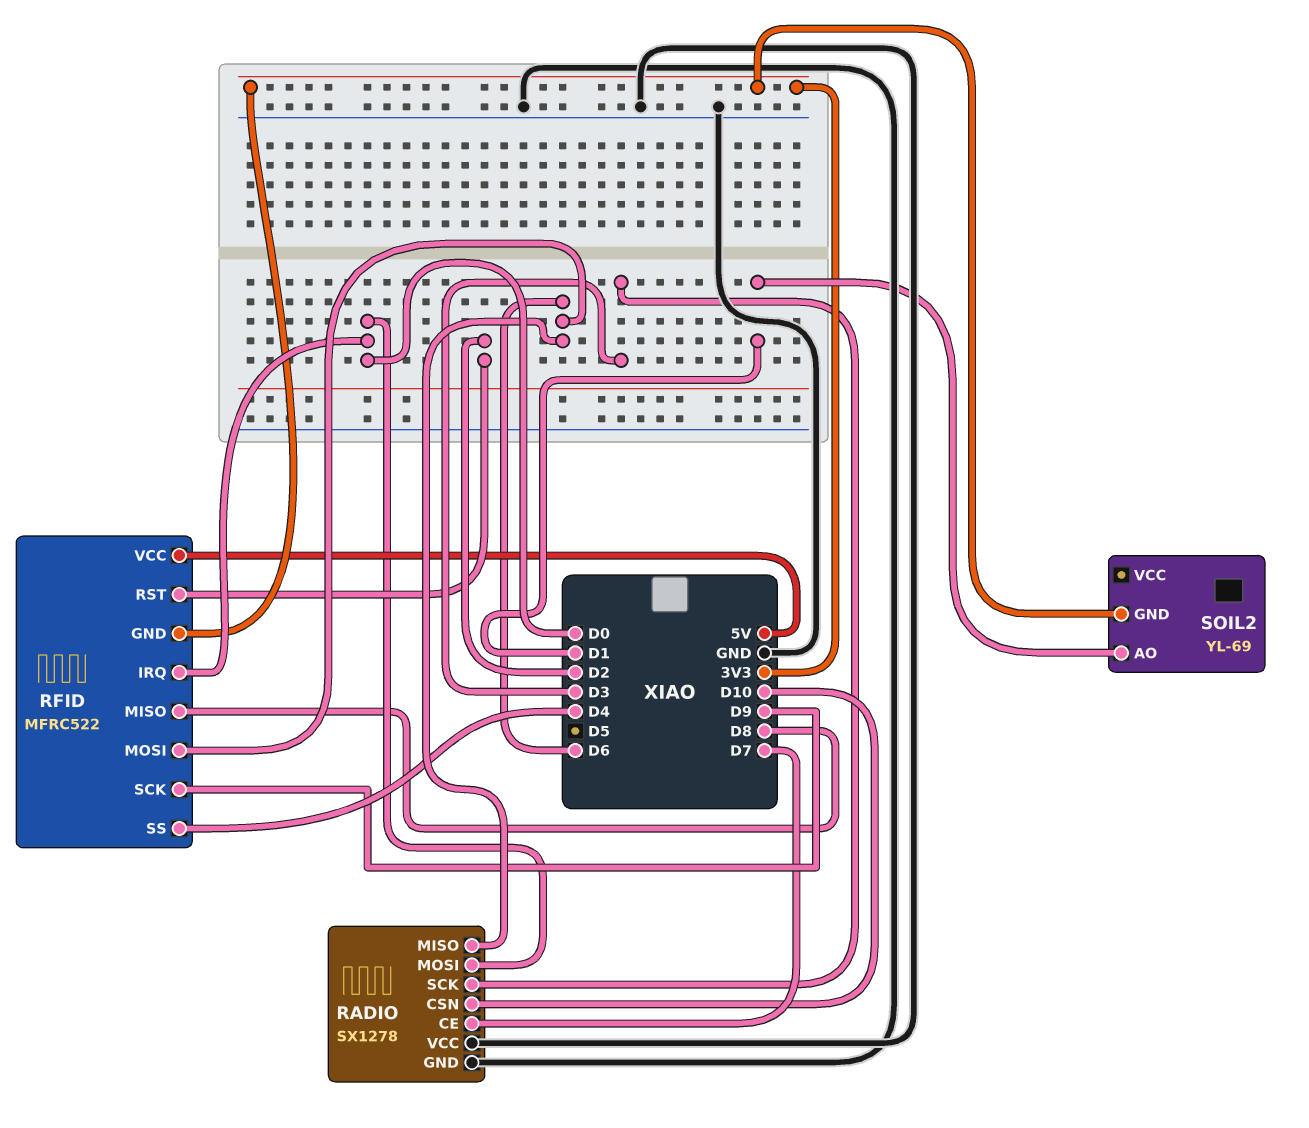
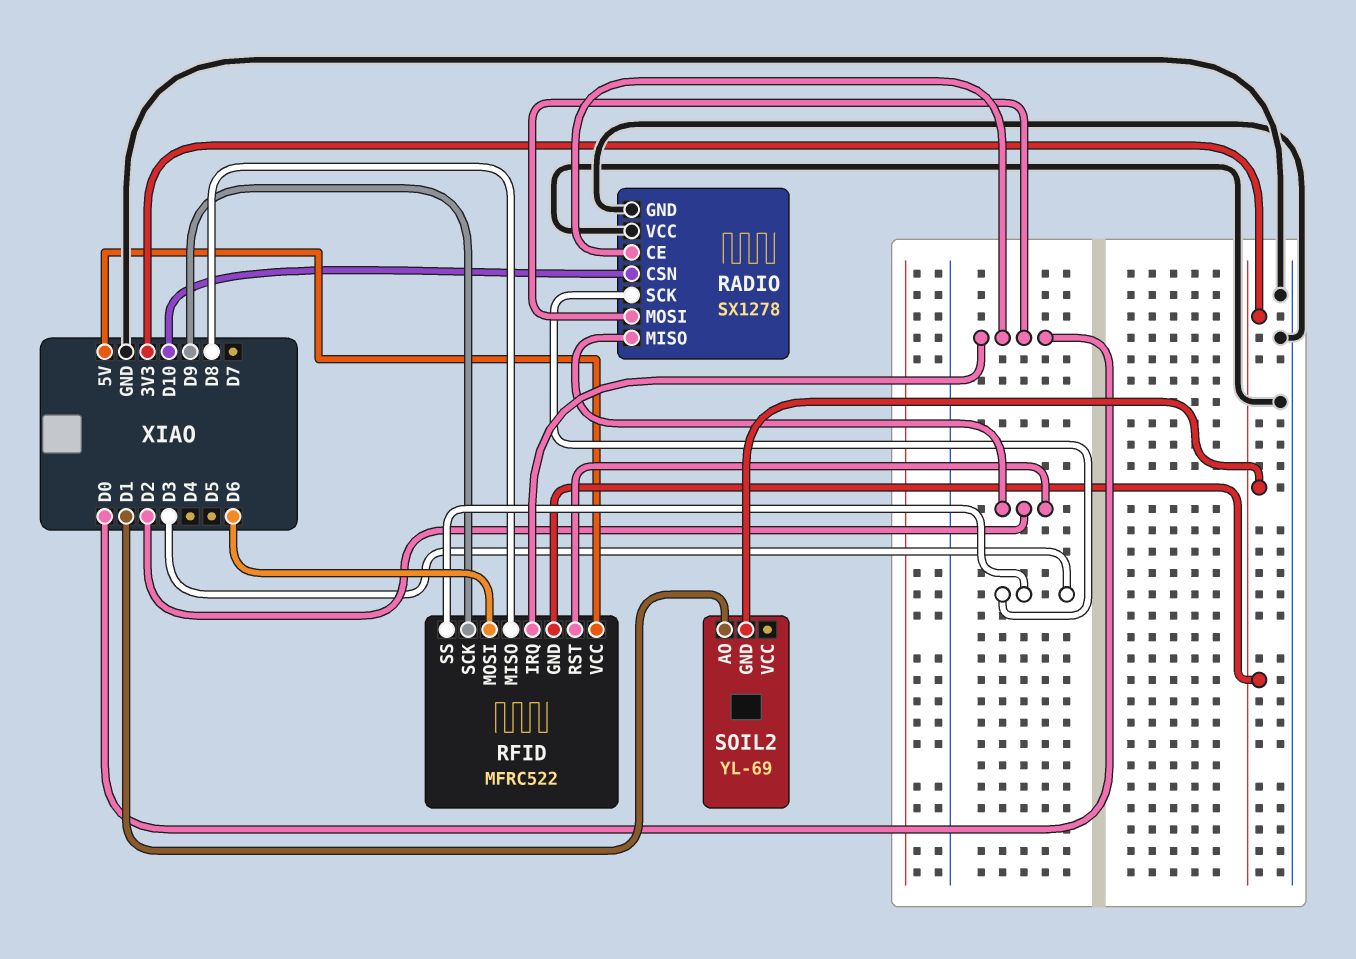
RADIO pin CE: D7 -> D0
RADIO pin MISO: D6 -> D2
RFID pin SS: D4 -> D3

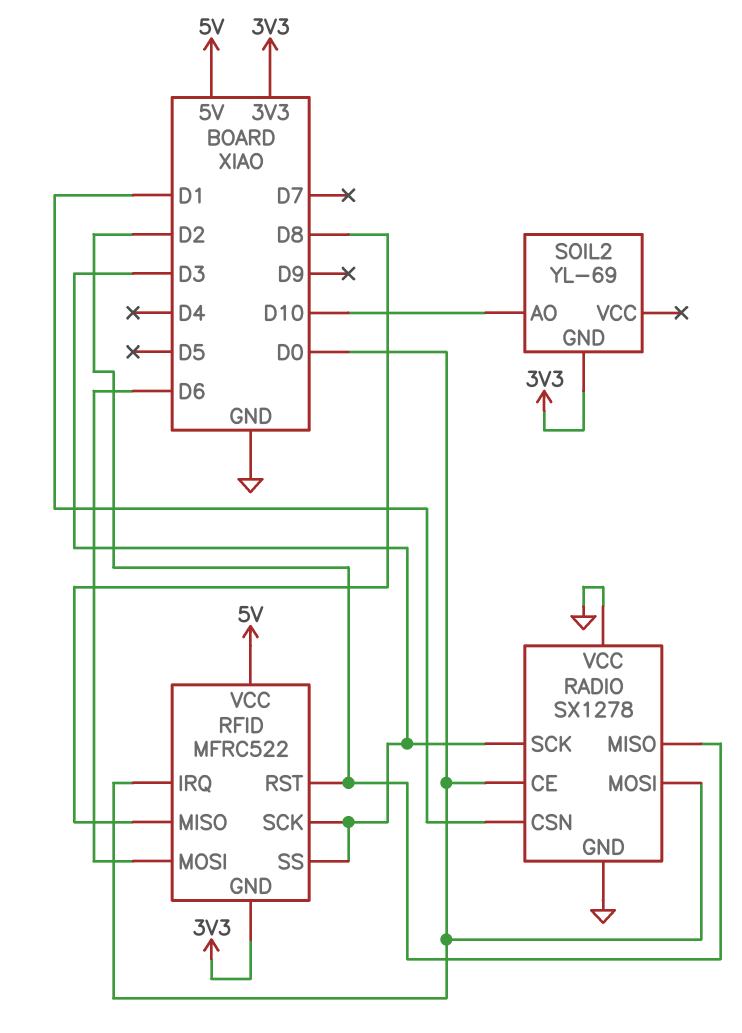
RADIO pin CSN: D10 -> D1
RFID pin SCK: D9 -> D3
SOIL2 pin AO: D1 -> D10

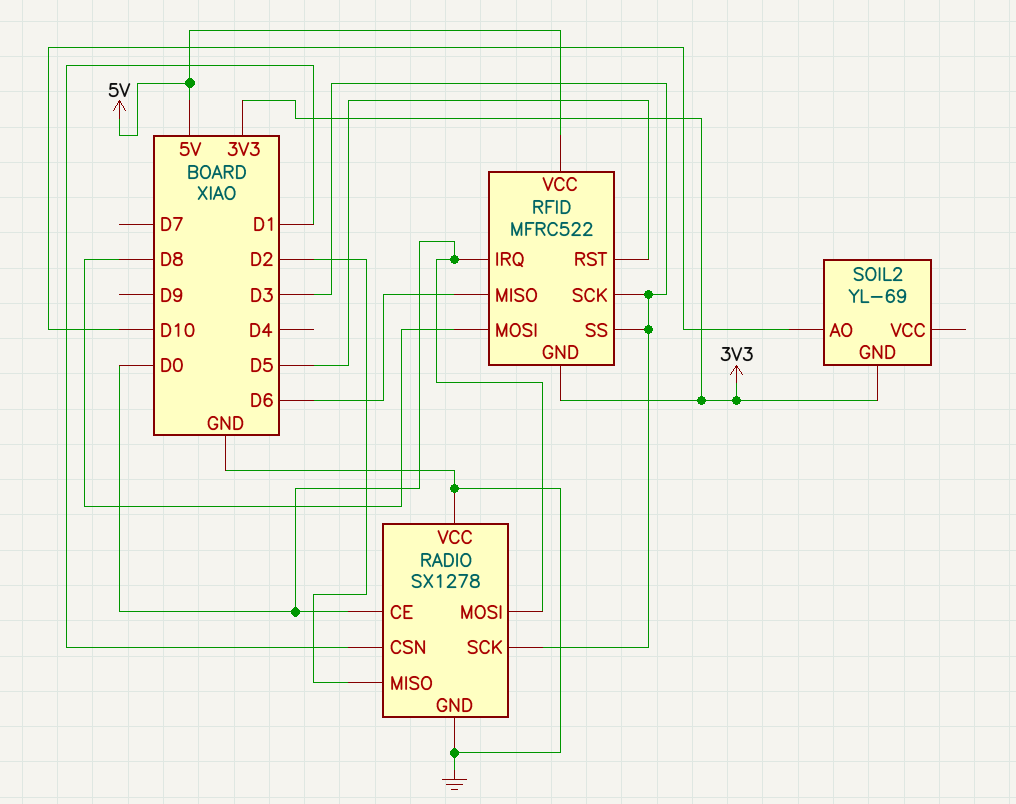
RFID pin MISO: D8 -> D6
RFID pin MOSI: D6 -> D8
RFID pin RST: D2 -> D5

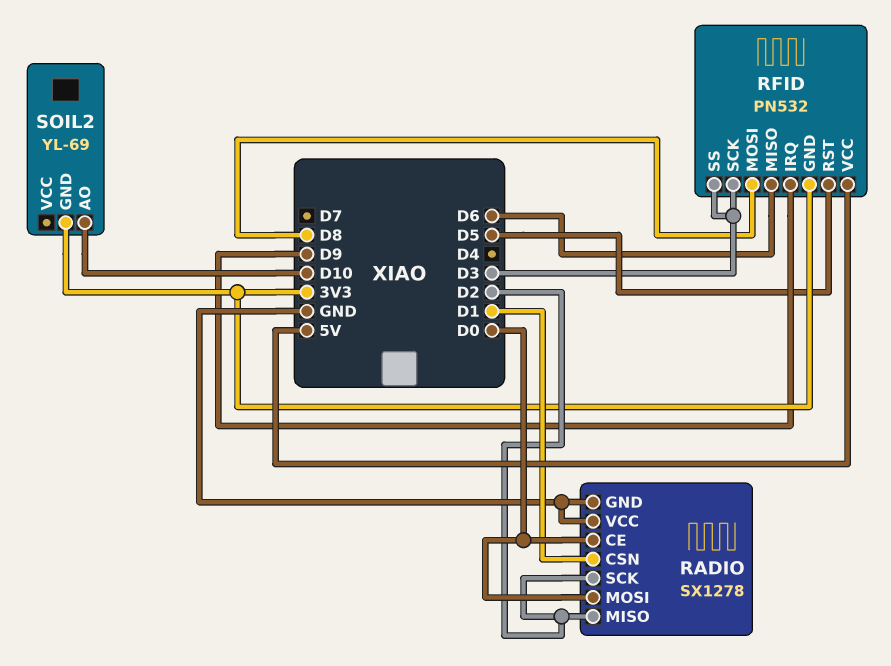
RADIO pin SCK: D3 -> D2
RFID: MFRC522 -> PN532
RFID pin IRQ: D0 -> D9

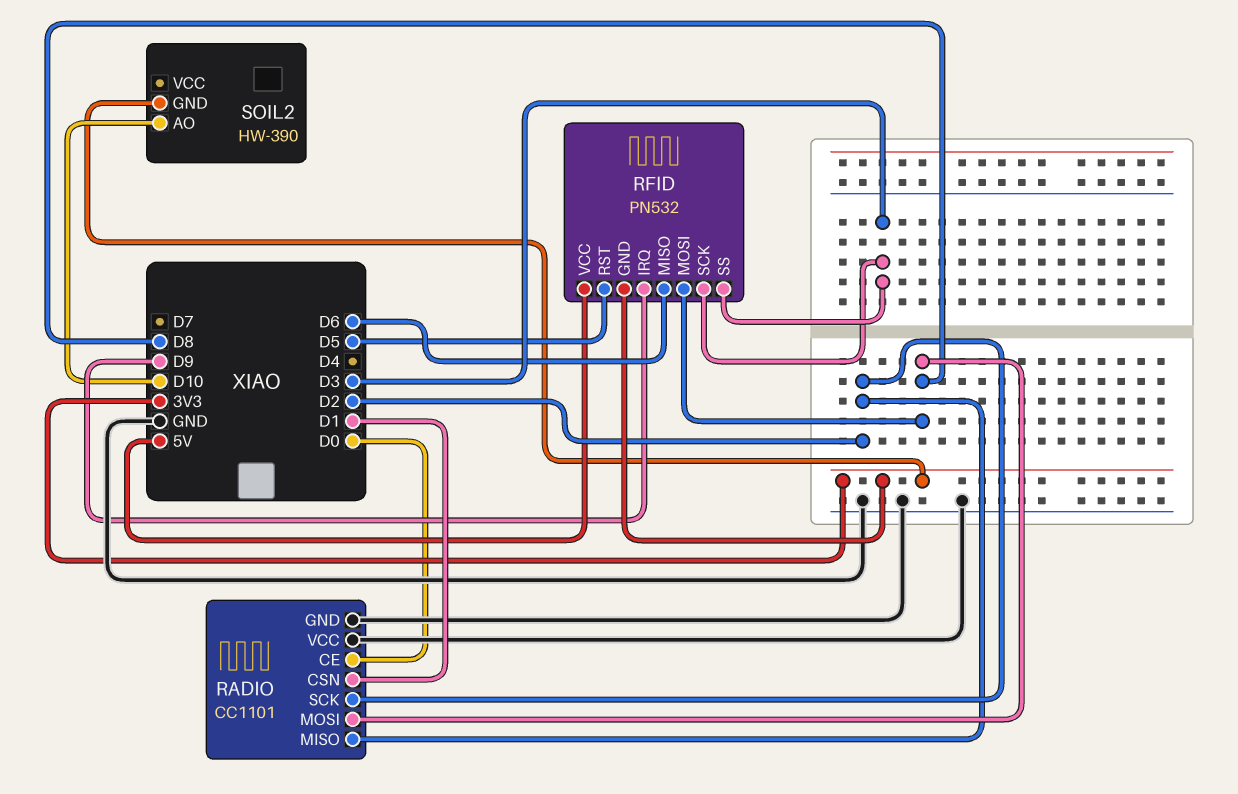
RADIO: SX1278 -> CC1101
RADIO pin MOSI: D0 -> D8
SOIL2: YL-69 -> HW-390

